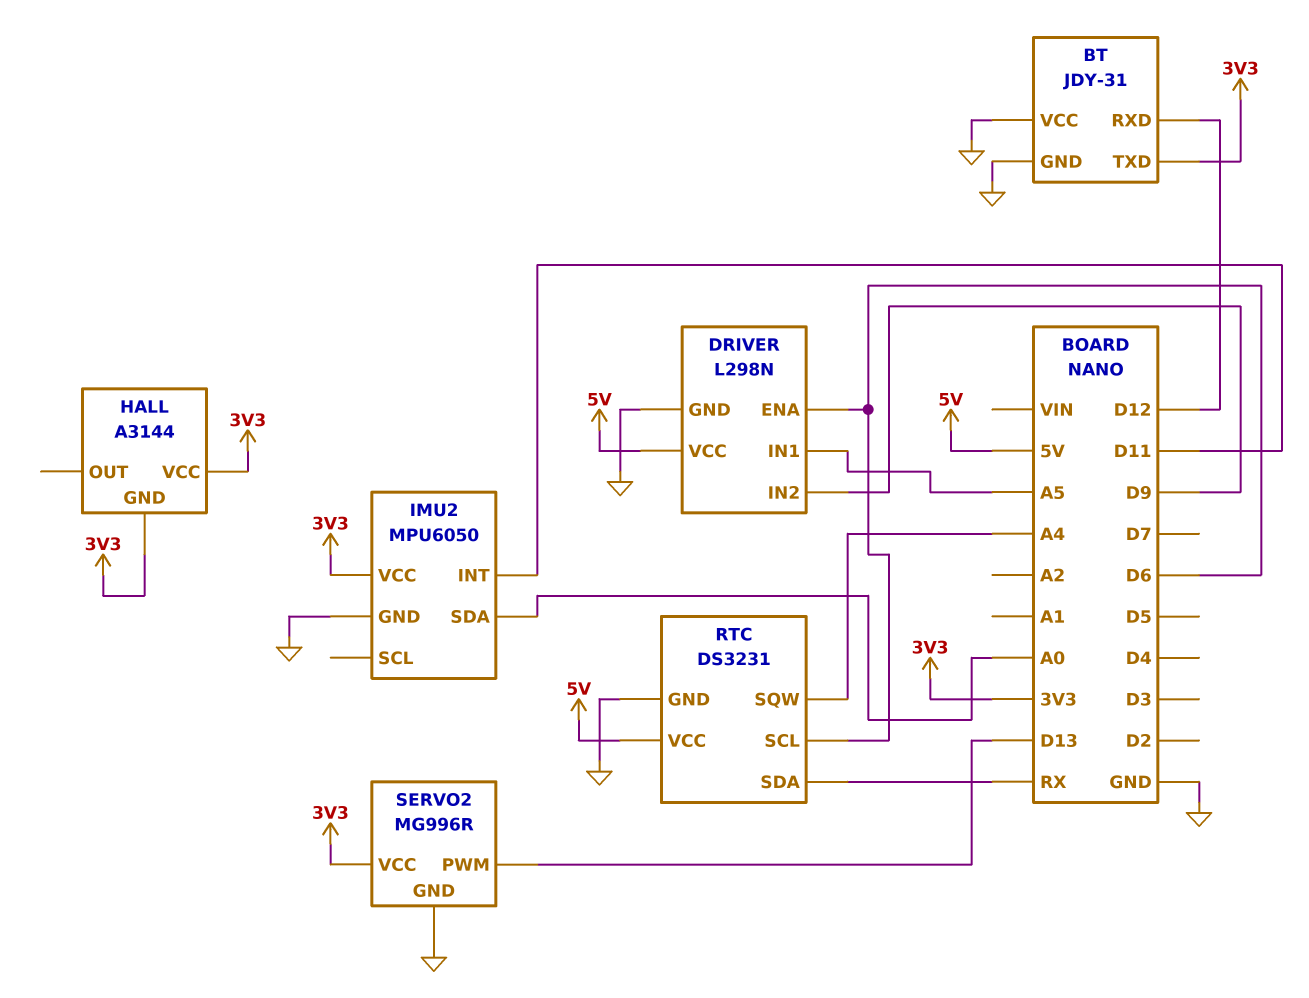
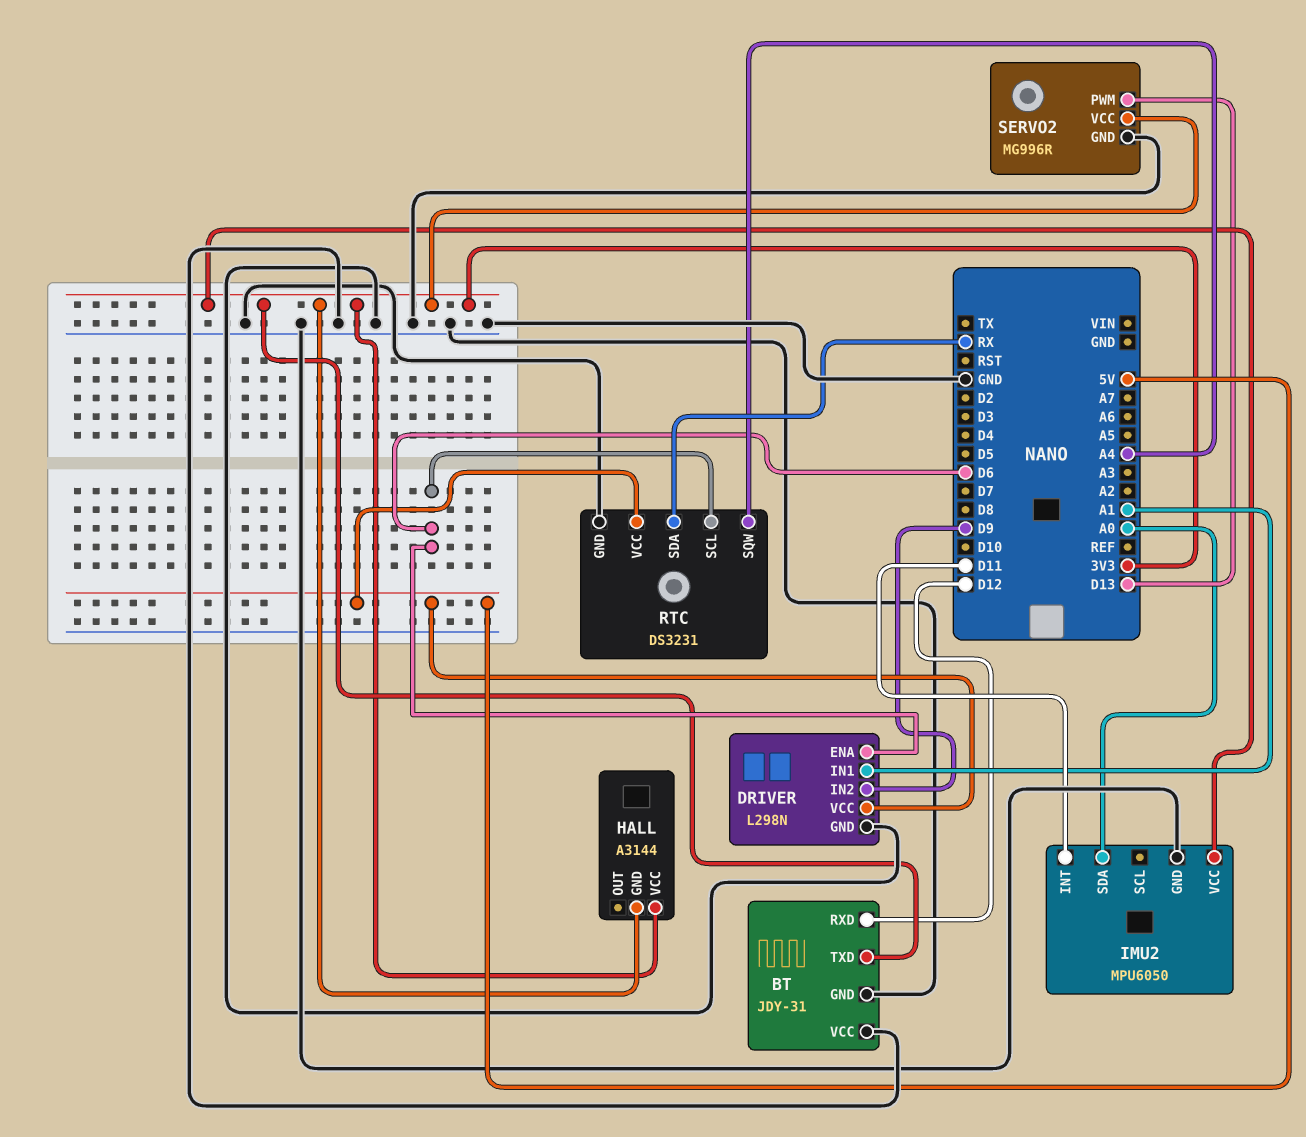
DRIVER pin IN1: A5 -> A1

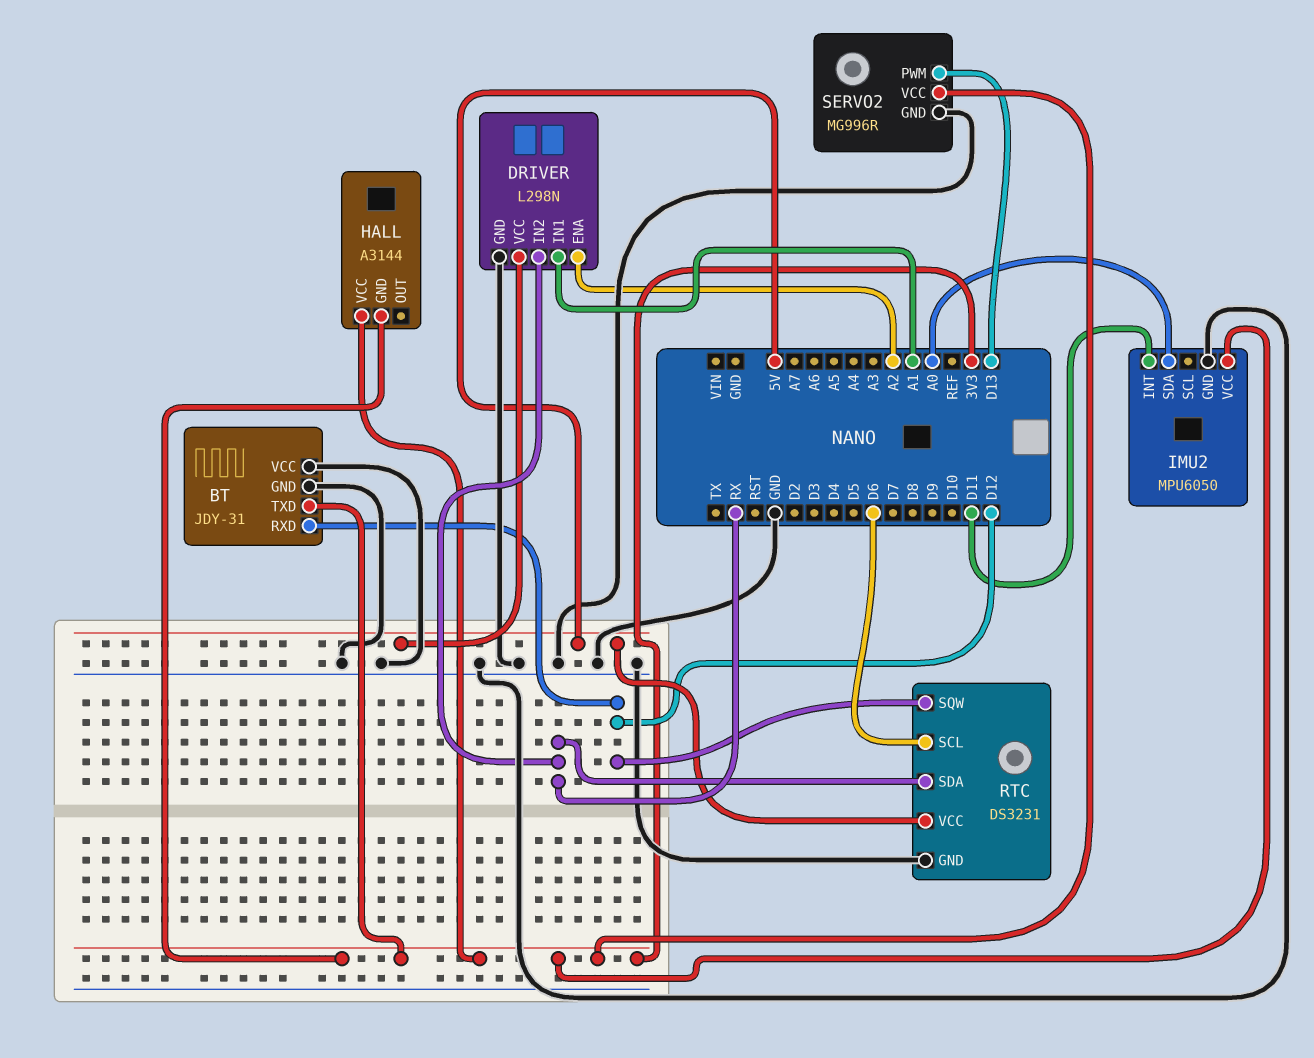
DRIVER pin ENA: D6 -> A2
DRIVER pin IN2: D9 -> RX
RTC pin SQW: A4 -> D12

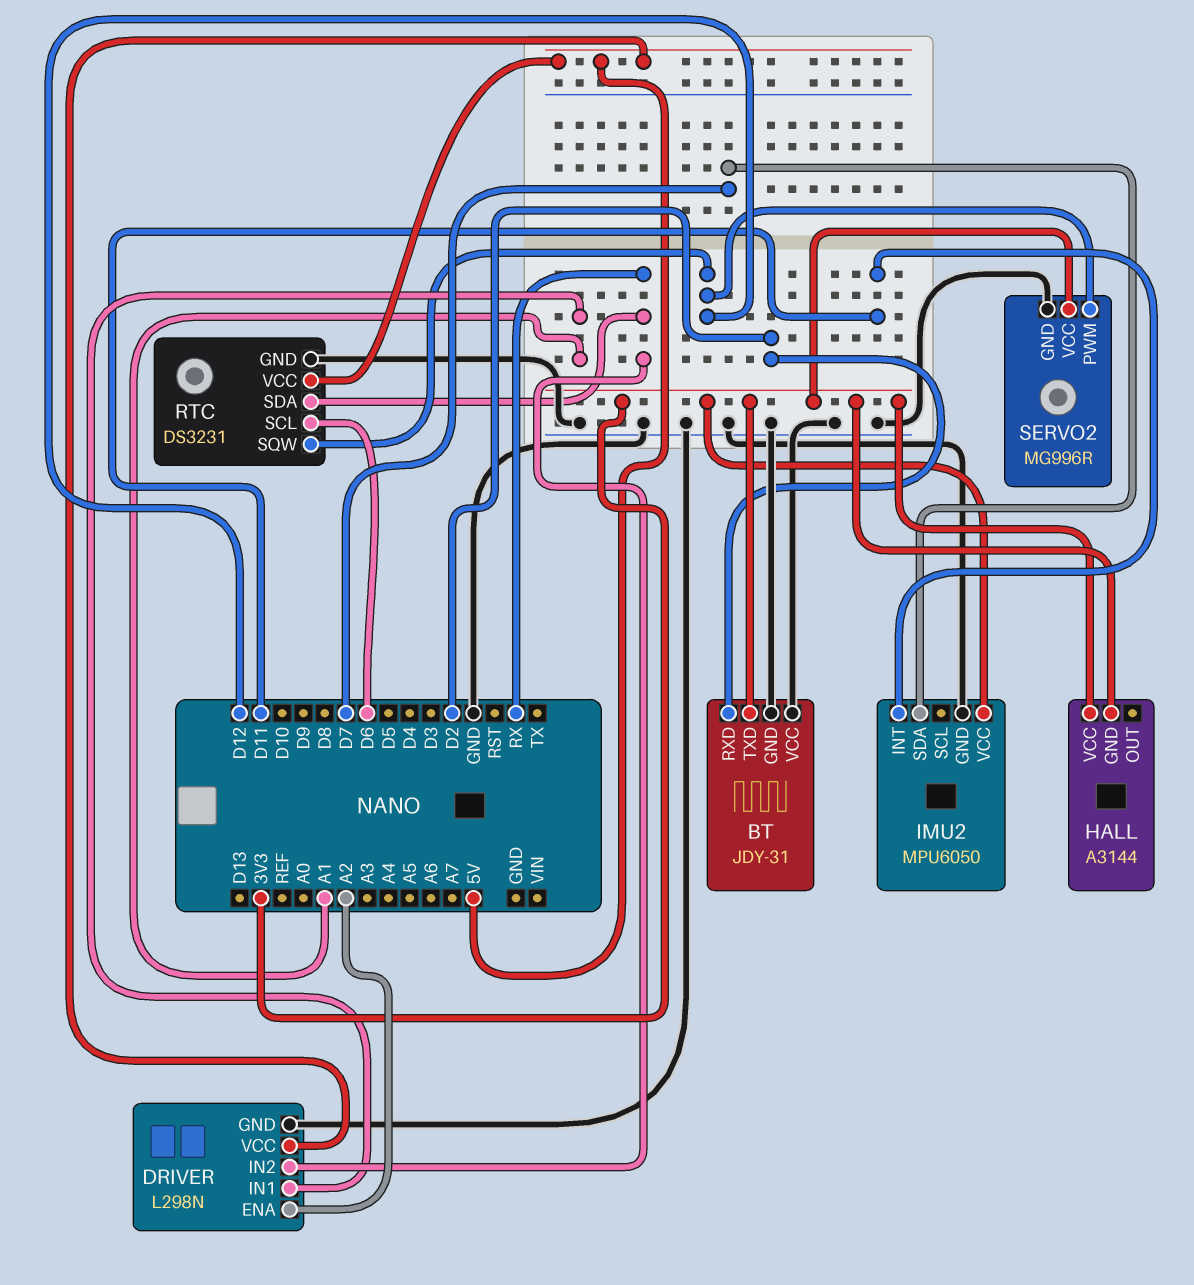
BT pin RXD: D12 -> D2
IMU2 pin SDA: A0 -> D7
SERVO2 pin PWM: D13 -> D12

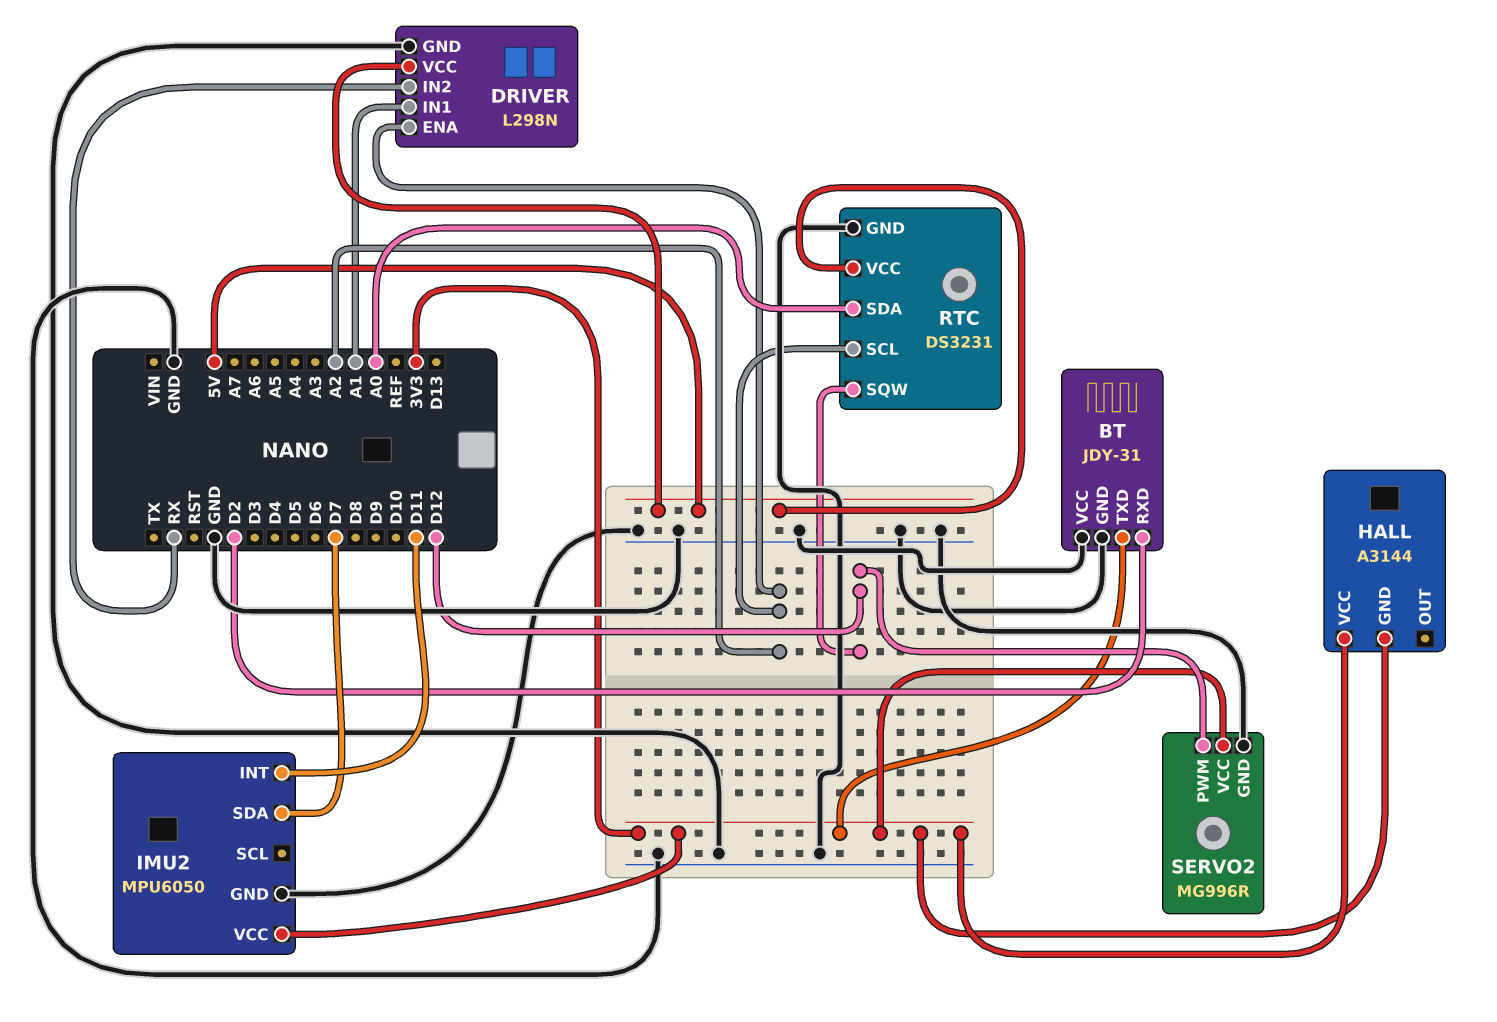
RTC pin SCL: D6 -> A2
RTC pin SDA: RX -> A0

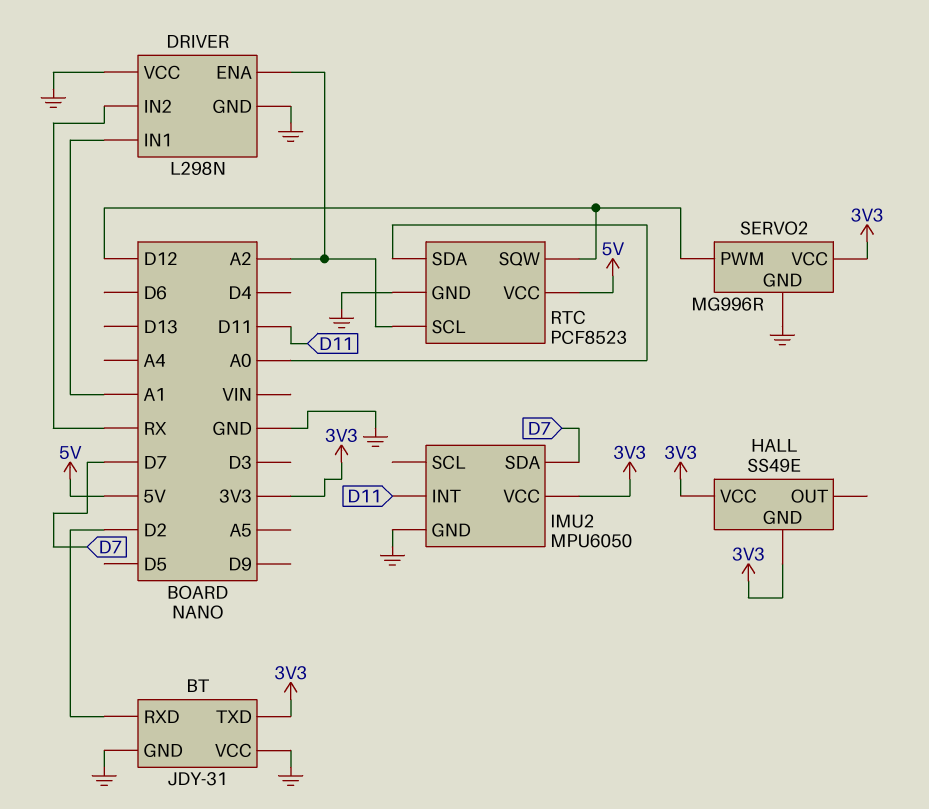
DRIVER pin VCC: 5V -> GND
HALL: A3144 -> SS49E
RTC: DS3231 -> PCF8523

